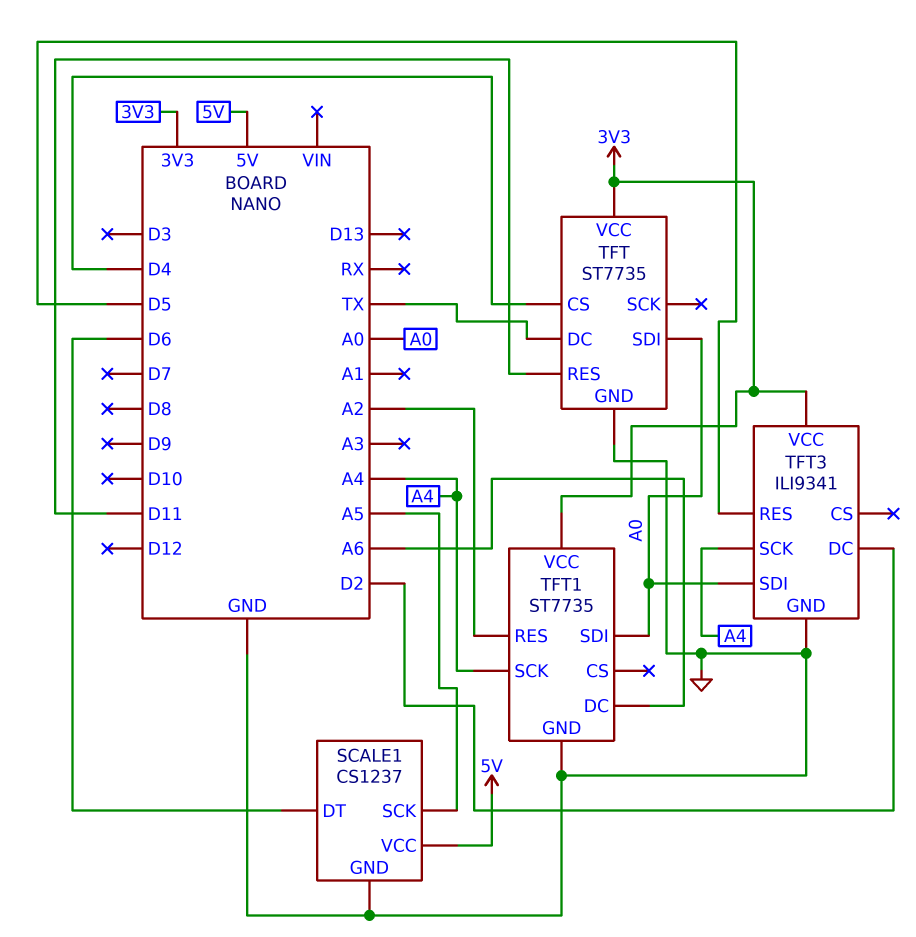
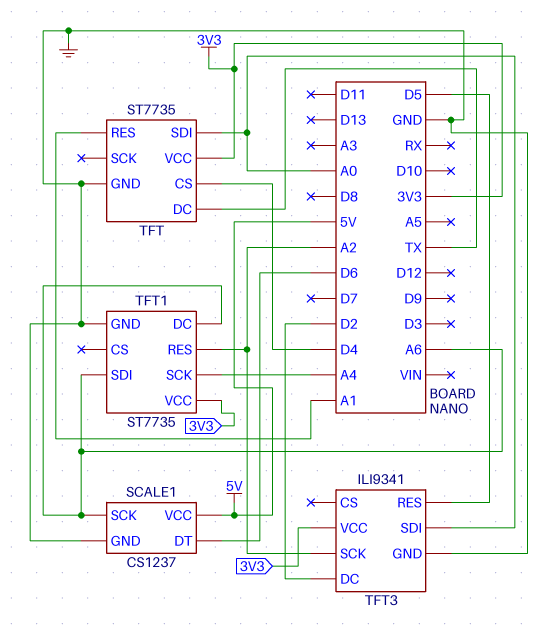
SCALE1 pin SCK: A5 -> A6
TFT pin RES: D11 -> A1
TFT1 pin SDI: A0 -> A6
TFT3 pin SCK: A4 -> A2

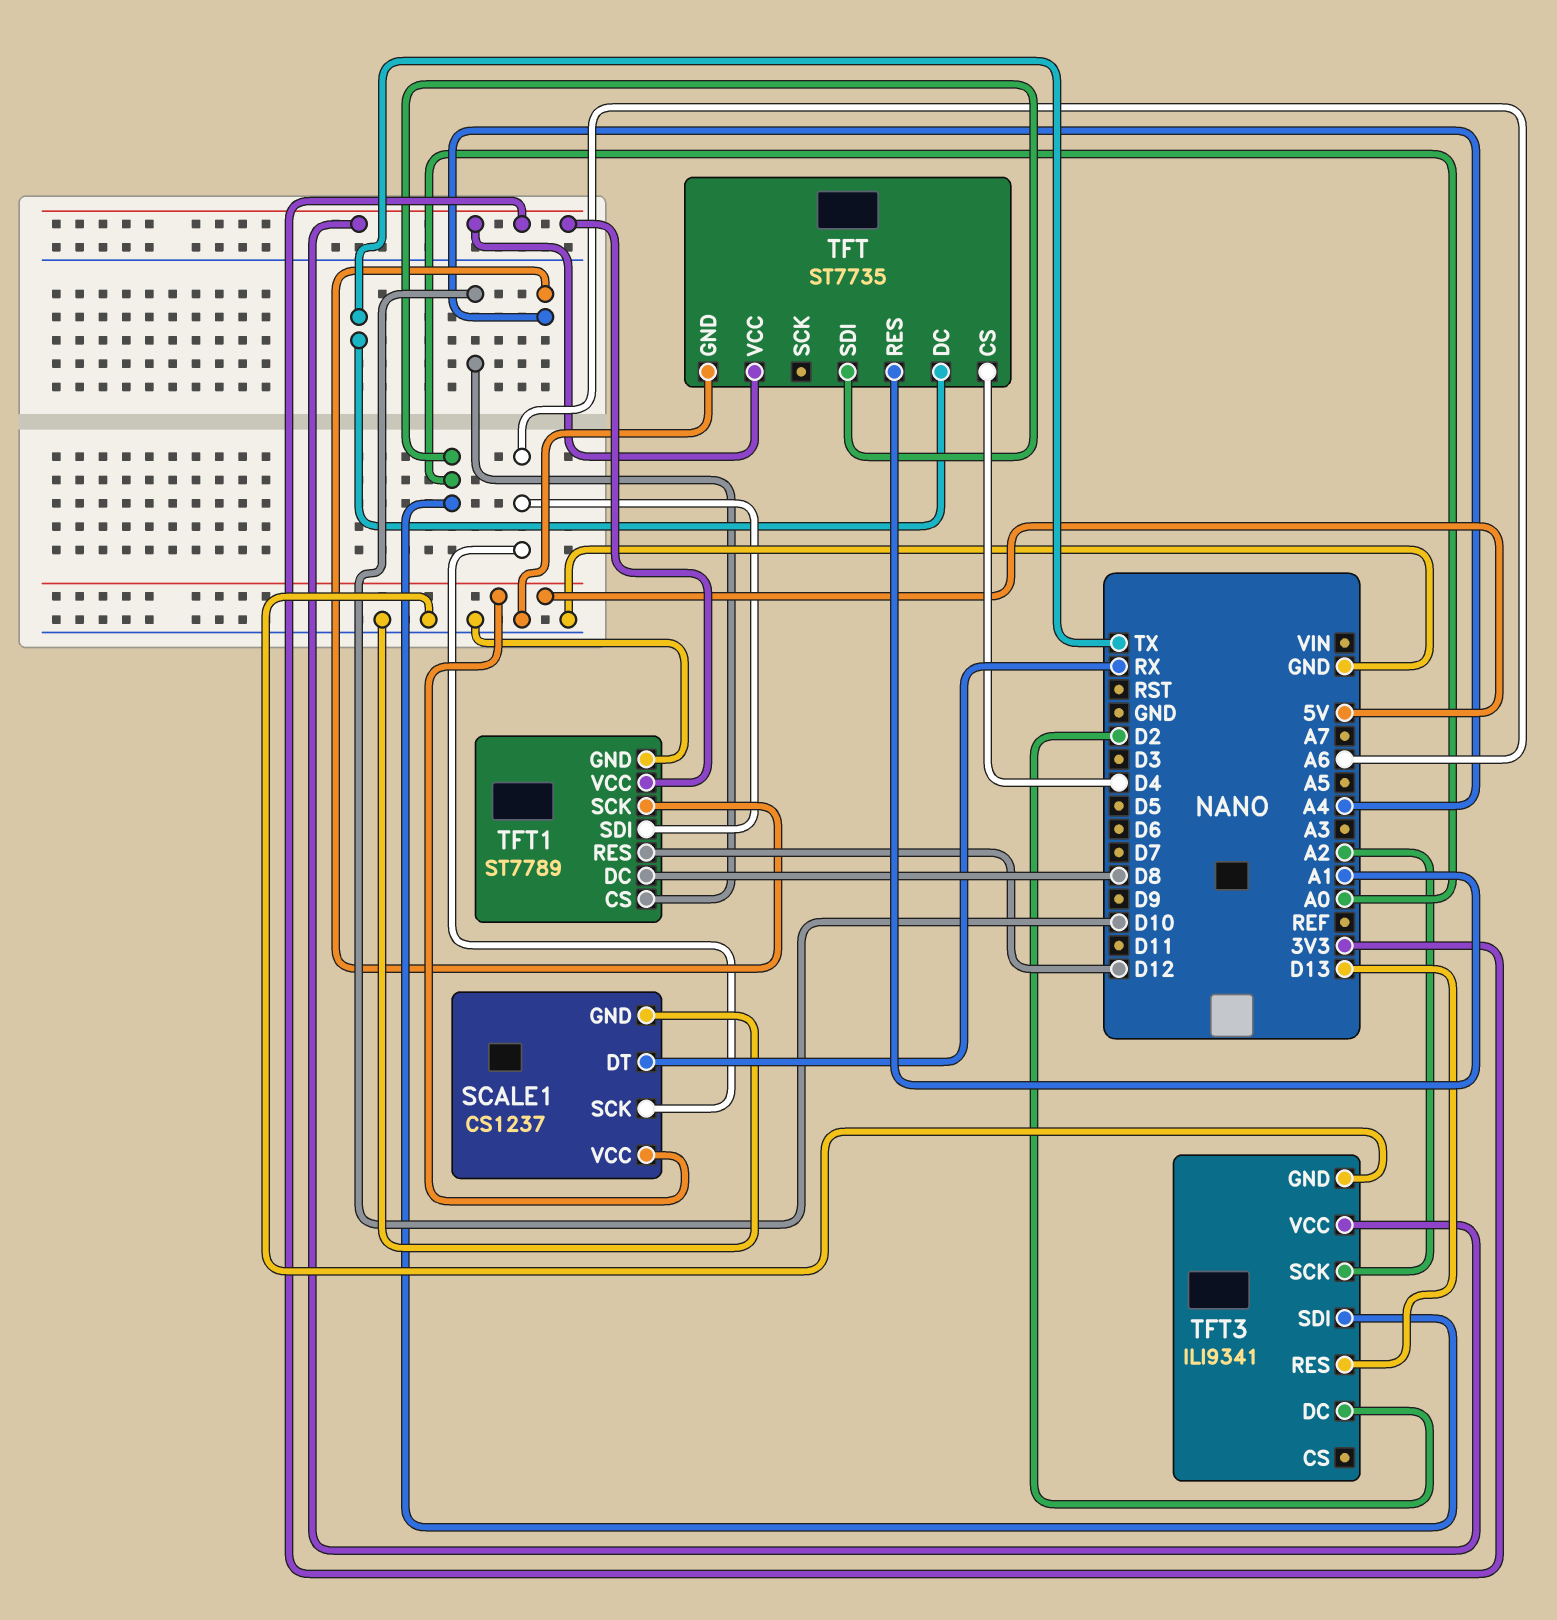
SCALE1 pin DT: D6 -> RX
TFT1: ST7735 -> ST7789
TFT1 pin CS: none -> D10
TFT1 pin DC: A6 -> D8
TFT1 pin RES: A2 -> D12
TFT3 pin RES: D5 -> D13

